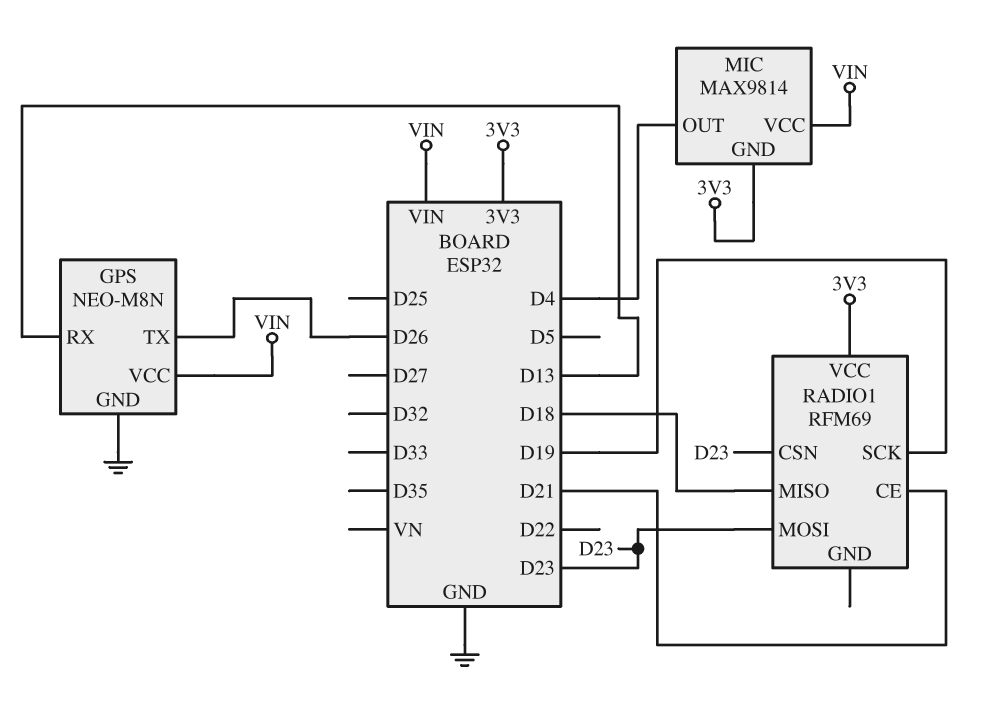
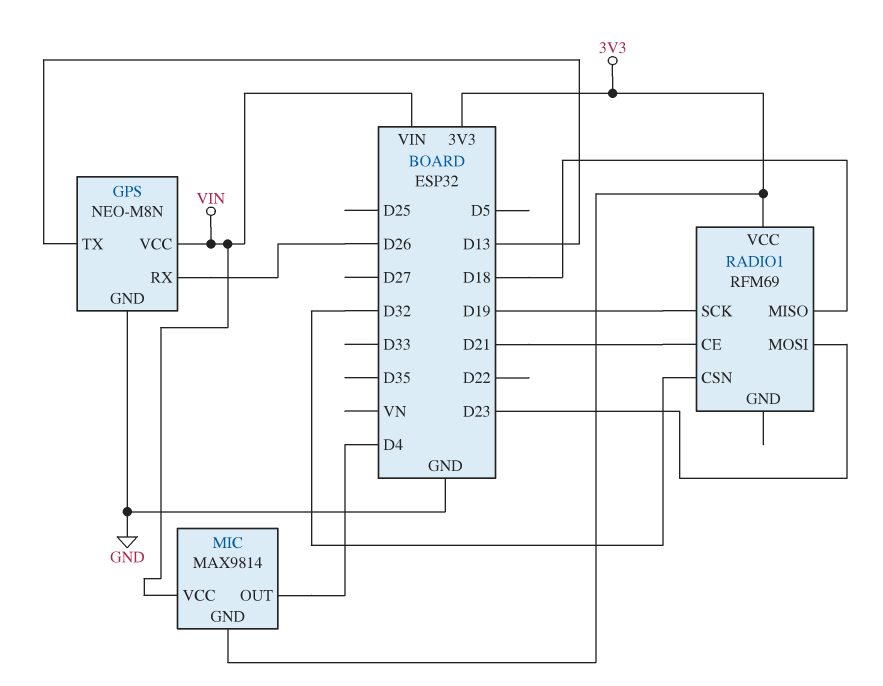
GPS pin RX: D13 -> D26
GPS pin TX: D26 -> D13
RADIO1 pin CSN: D23 -> D32

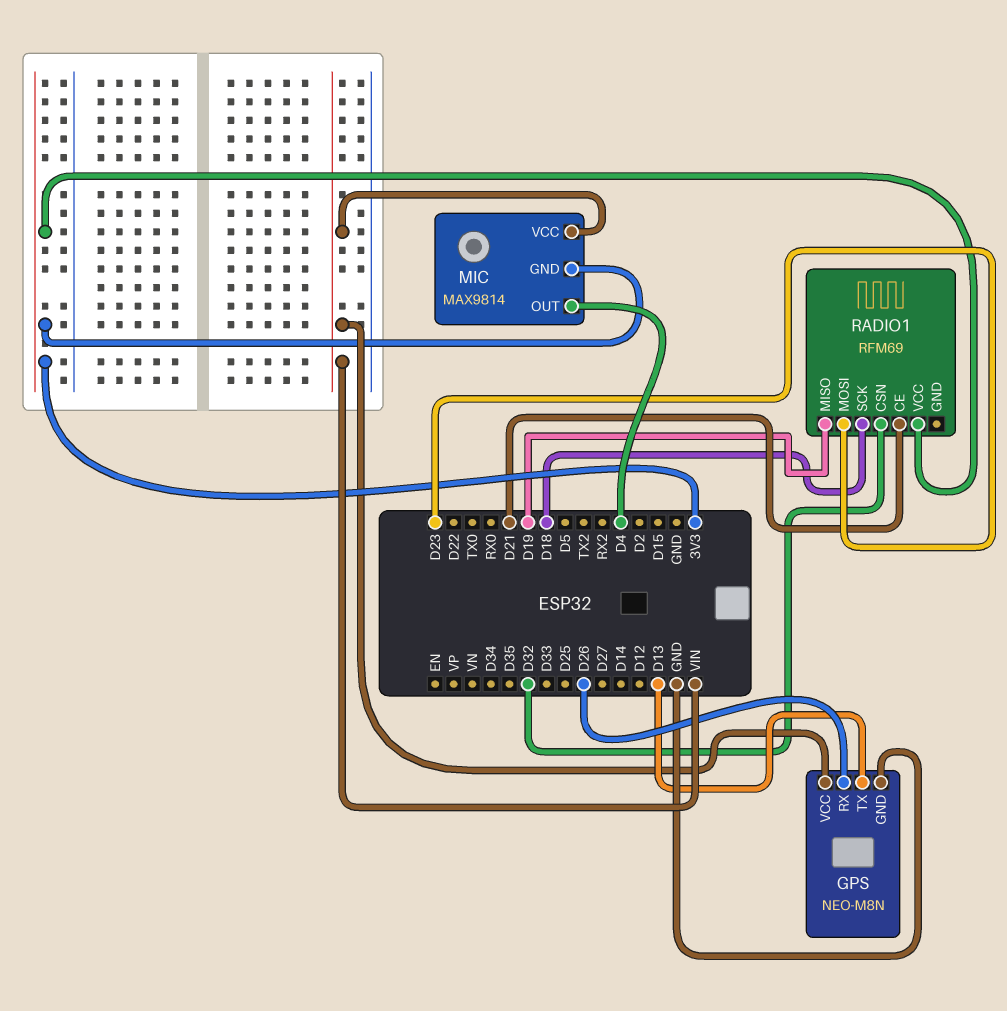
RADIO1 pin MISO: D18 -> D19
RADIO1 pin SCK: D19 -> D18

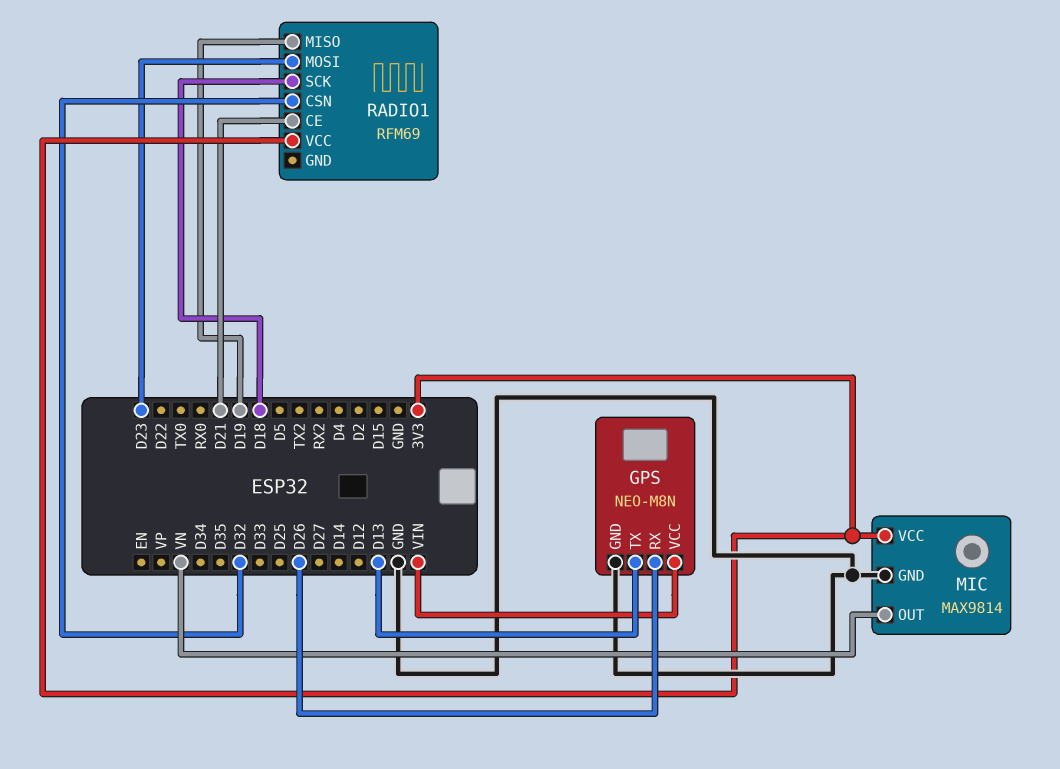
MIC pin GND: 3V3 -> GND
MIC pin OUT: D4 -> VN
MIC pin VCC: VIN -> 3V3

